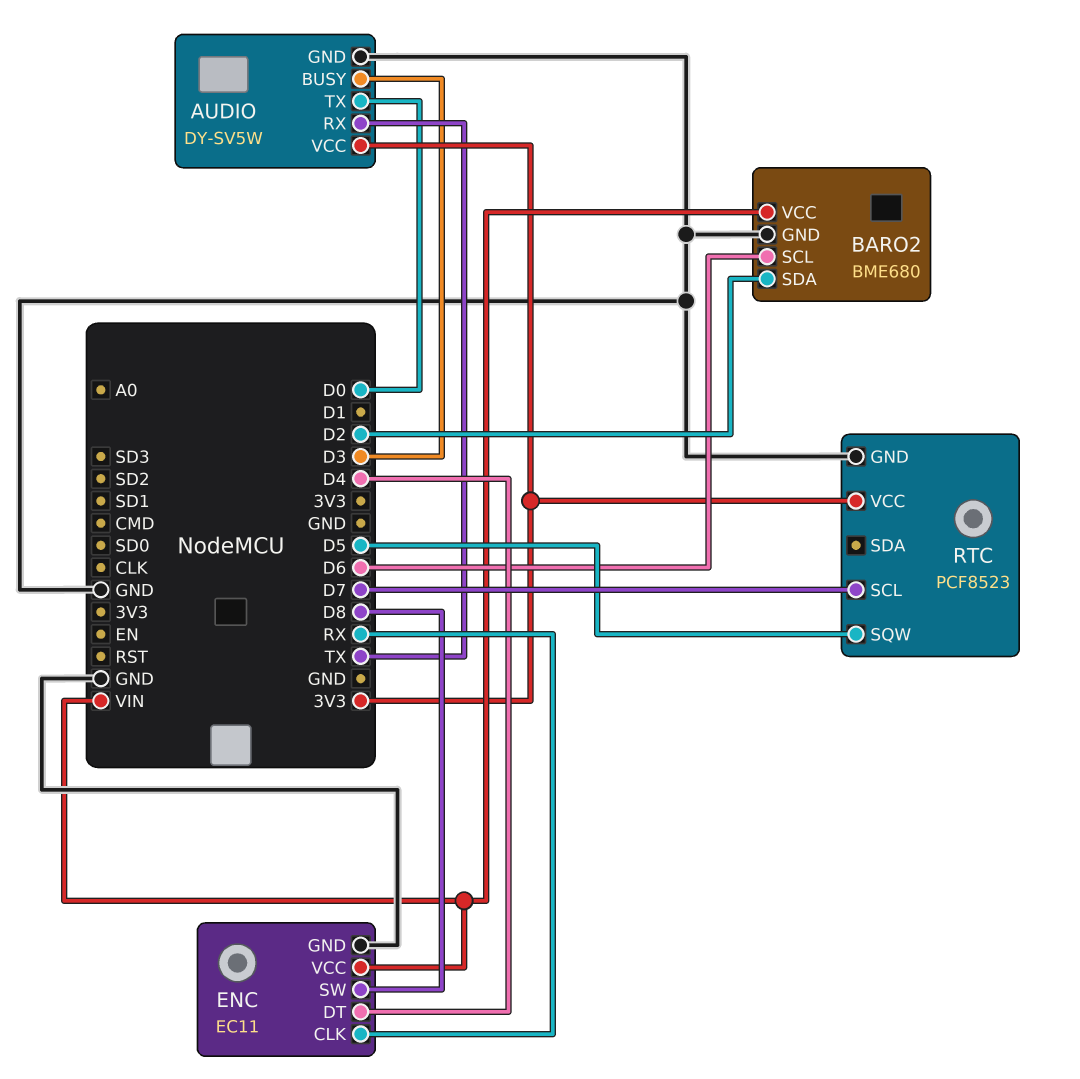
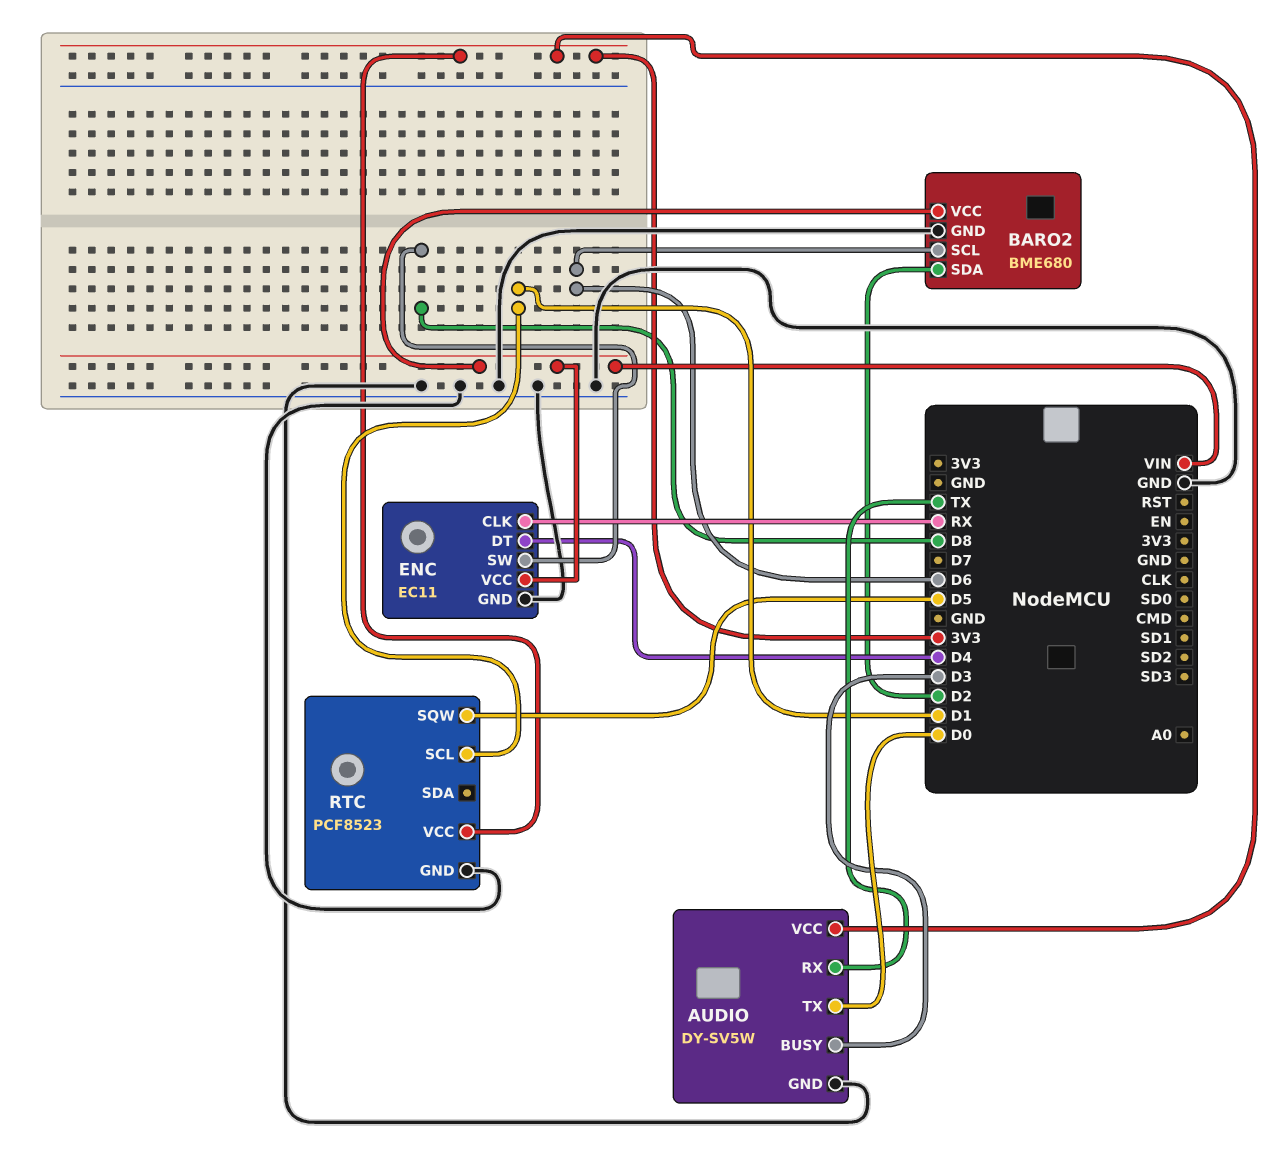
RTC pin SCL: D7 -> D1

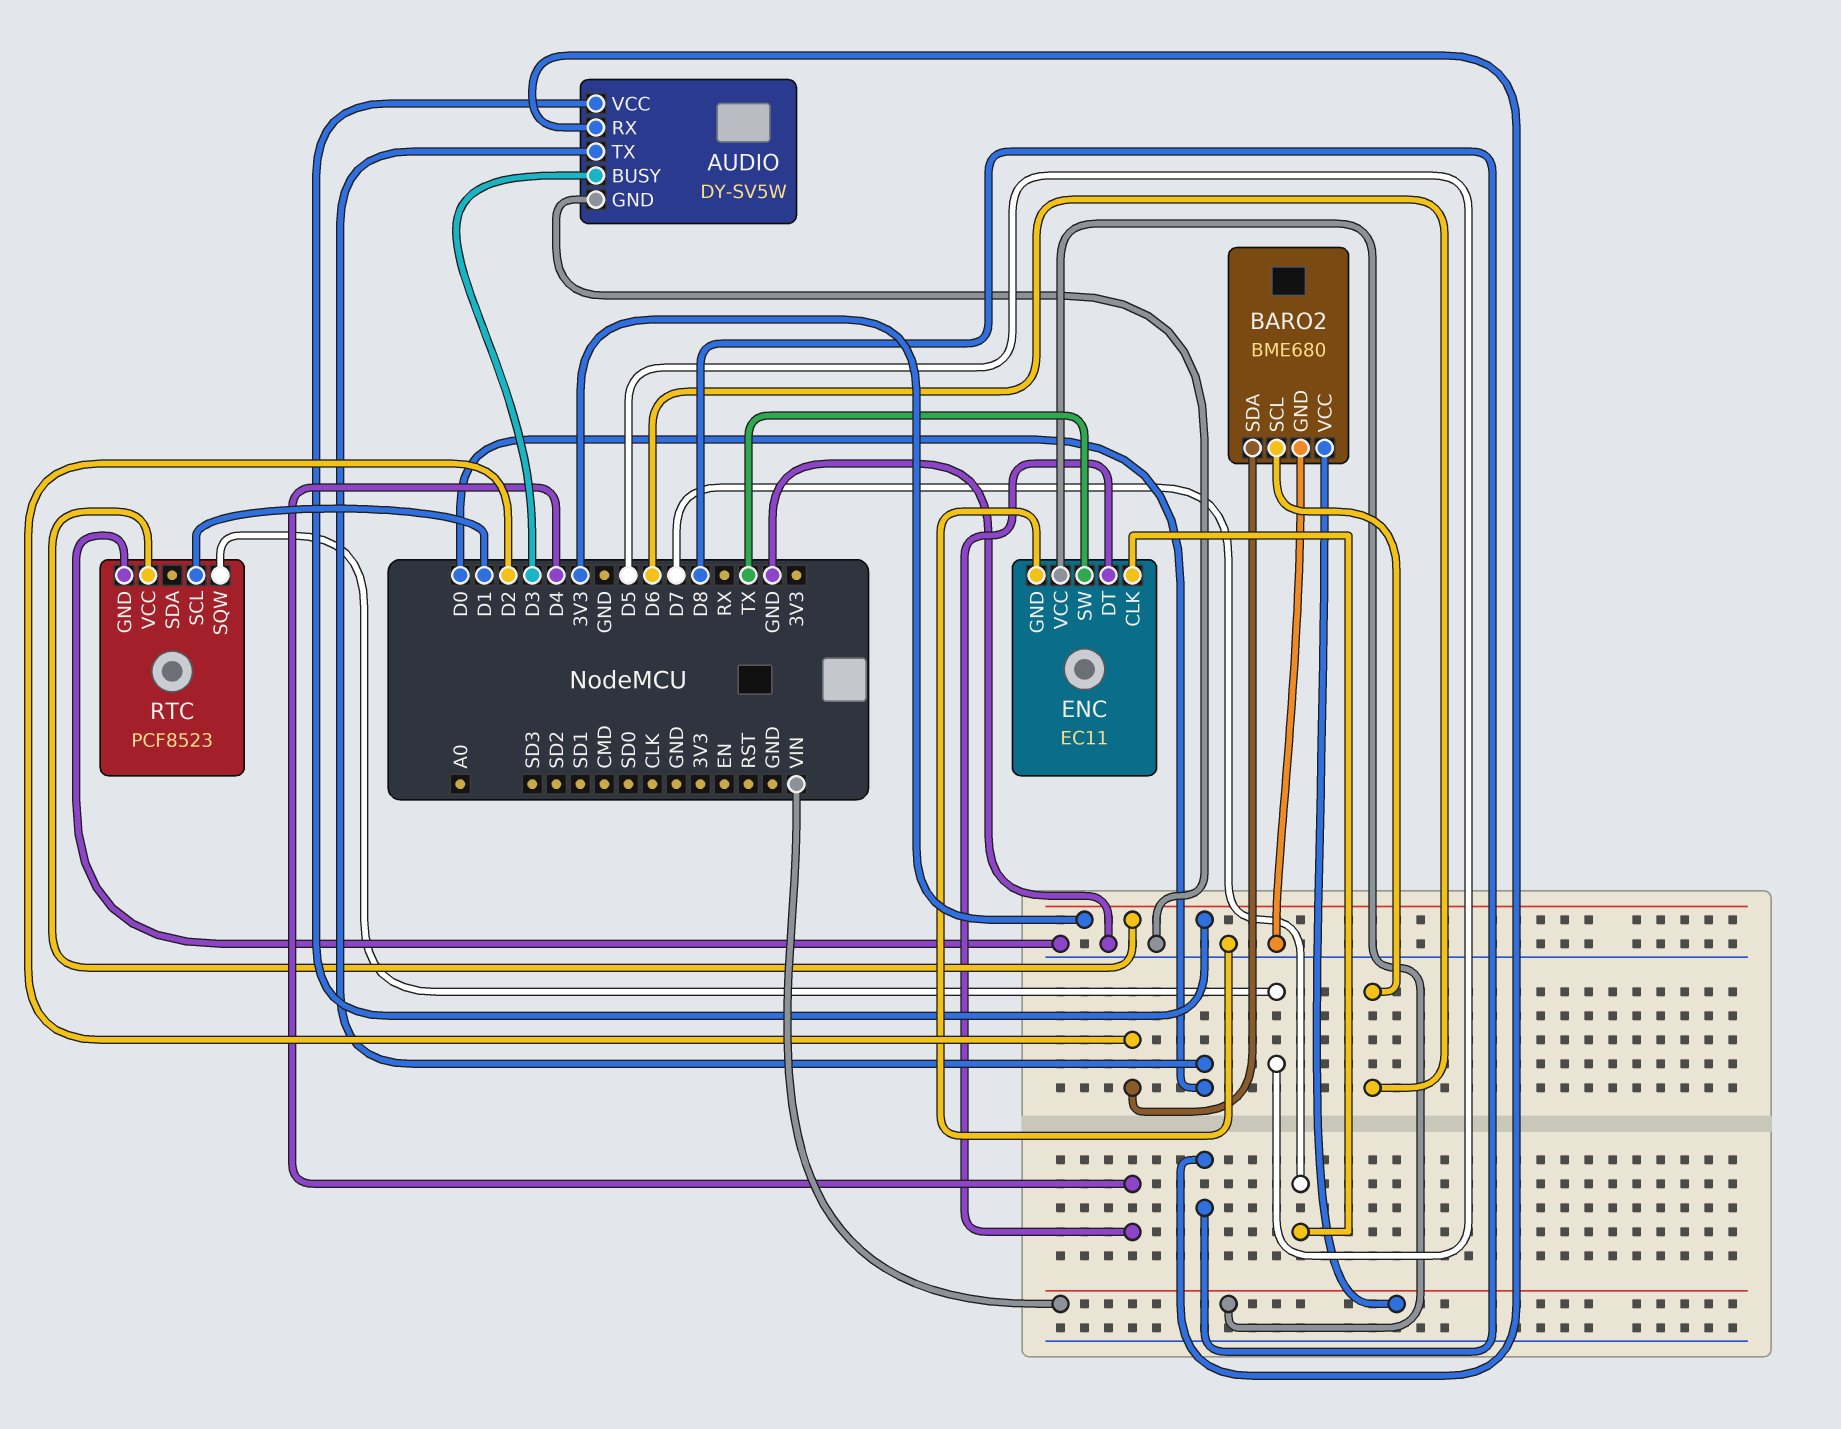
AUDIO pin RX: TX -> D8
ENC pin CLK: RX -> D7
ENC pin SW: D8 -> TX

